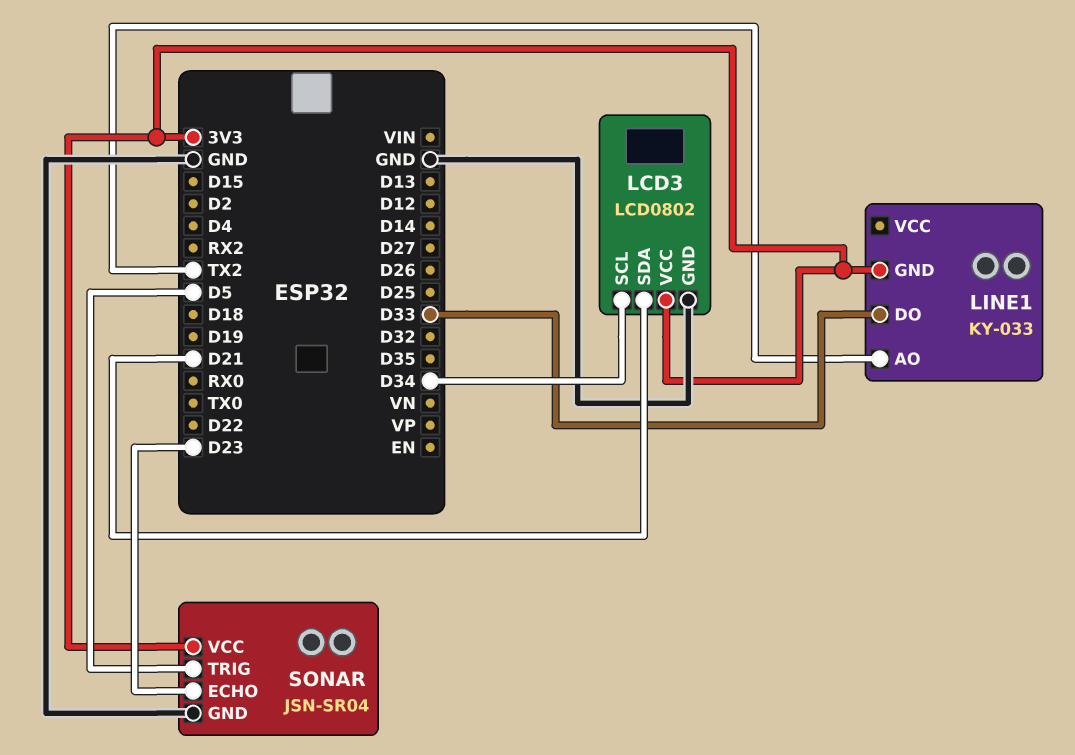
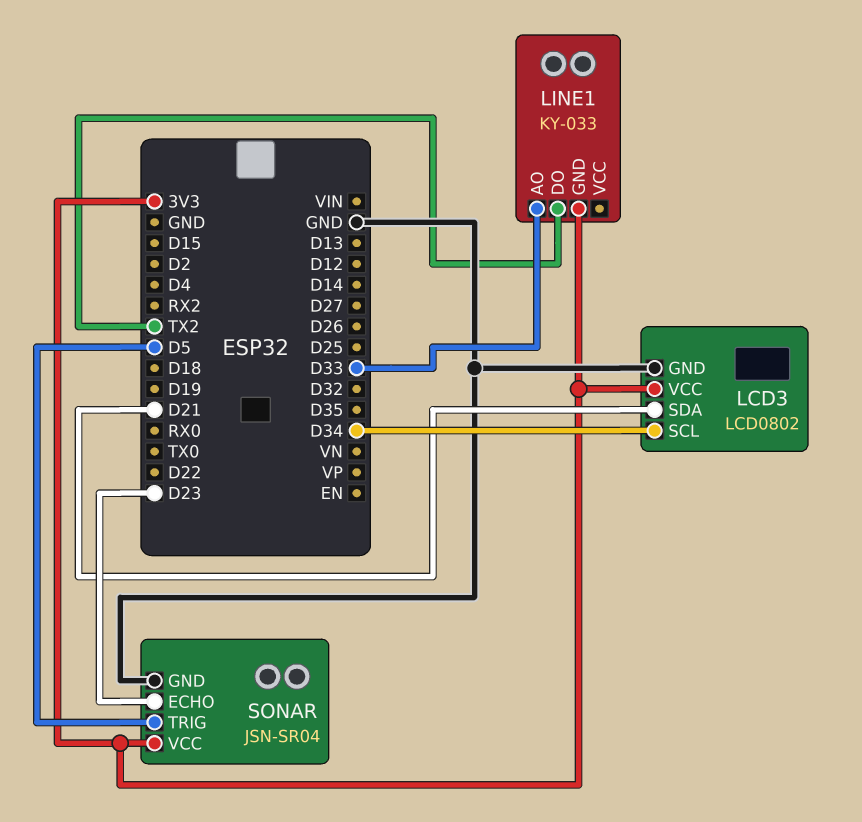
LINE1 pin AO: TX2 -> D33
LINE1 pin DO: D33 -> TX2

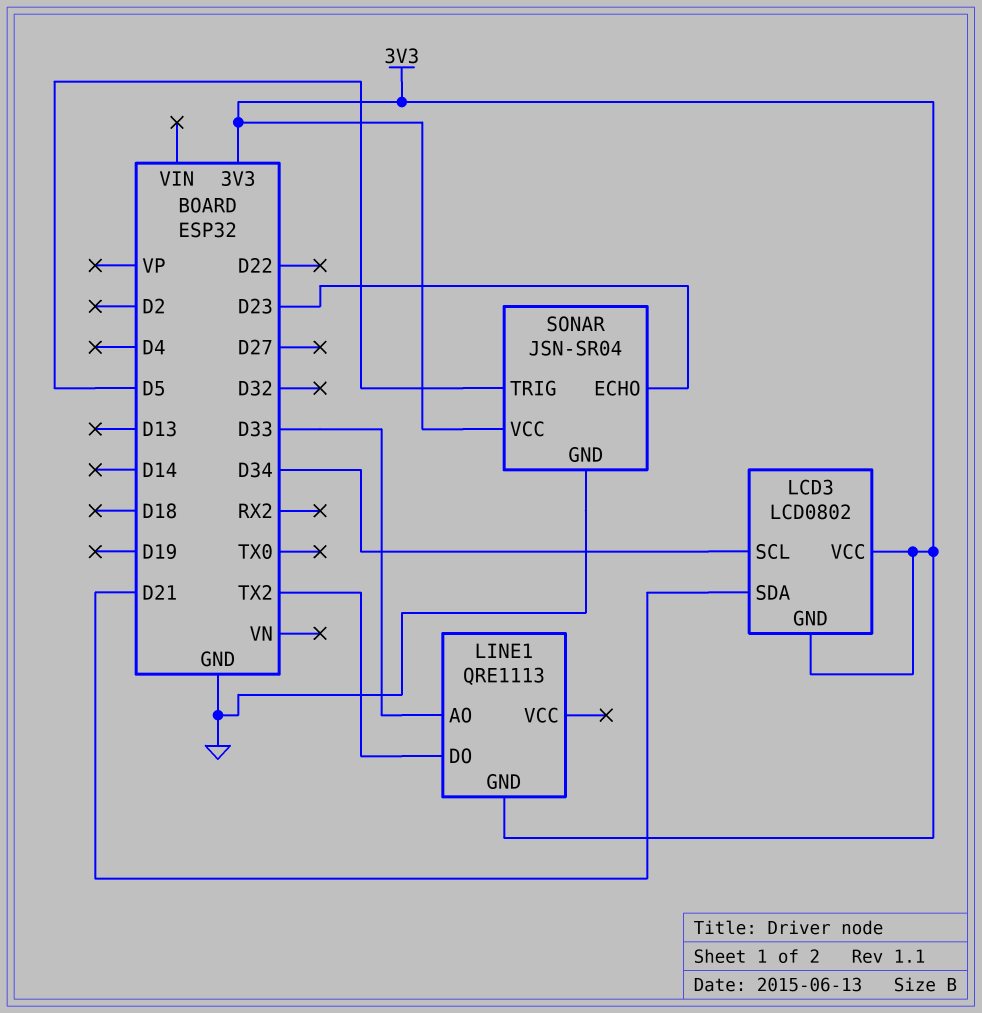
LCD3 pin GND: GND -> 3V3
LINE1: KY-033 -> QRE1113

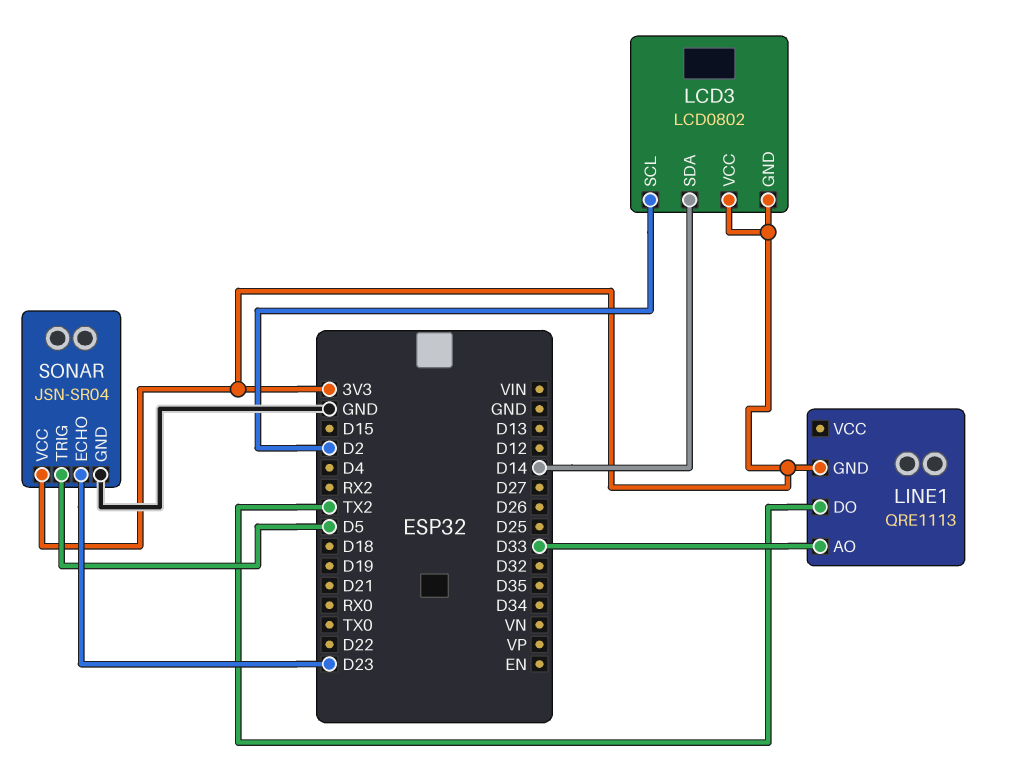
LCD3 pin SCL: D34 -> D2
LCD3 pin SDA: D21 -> D14

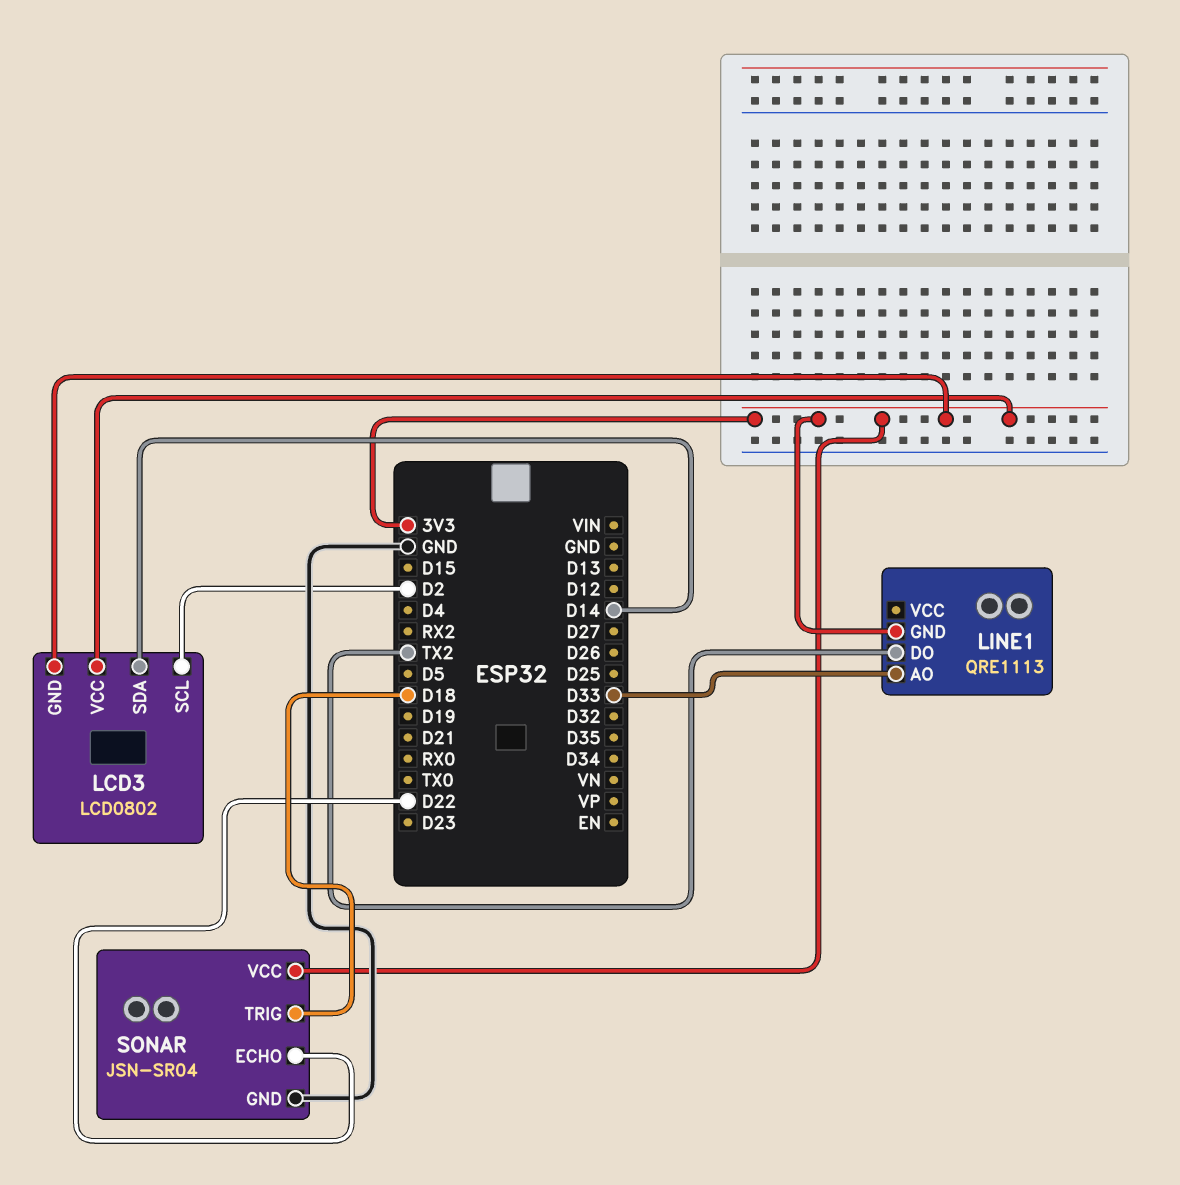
SONAR pin ECHO: D23 -> D22
SONAR pin TRIG: D5 -> D18

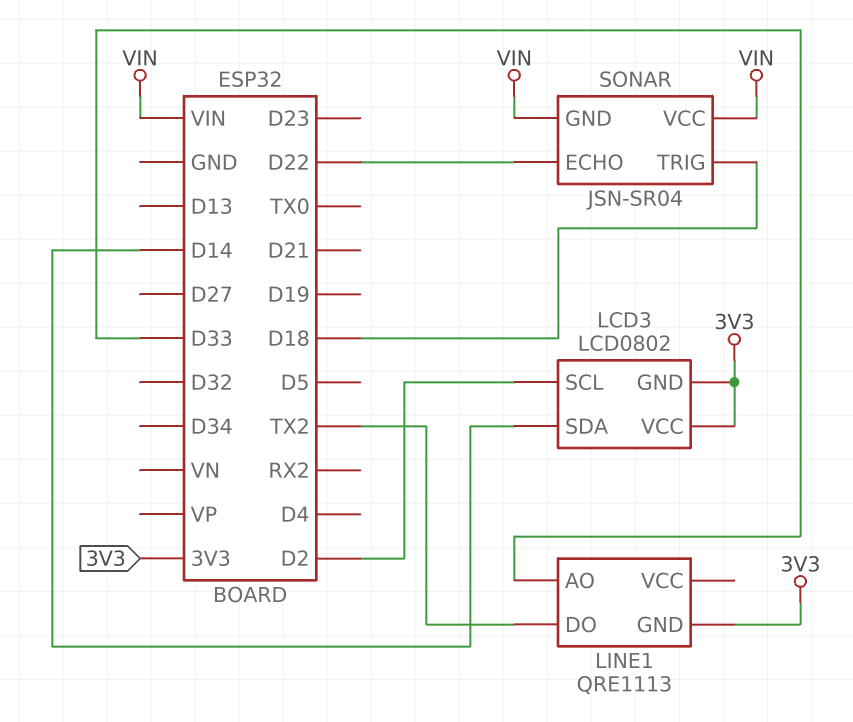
SONAR pin GND: GND -> VIN
SONAR pin VCC: 3V3 -> VIN

